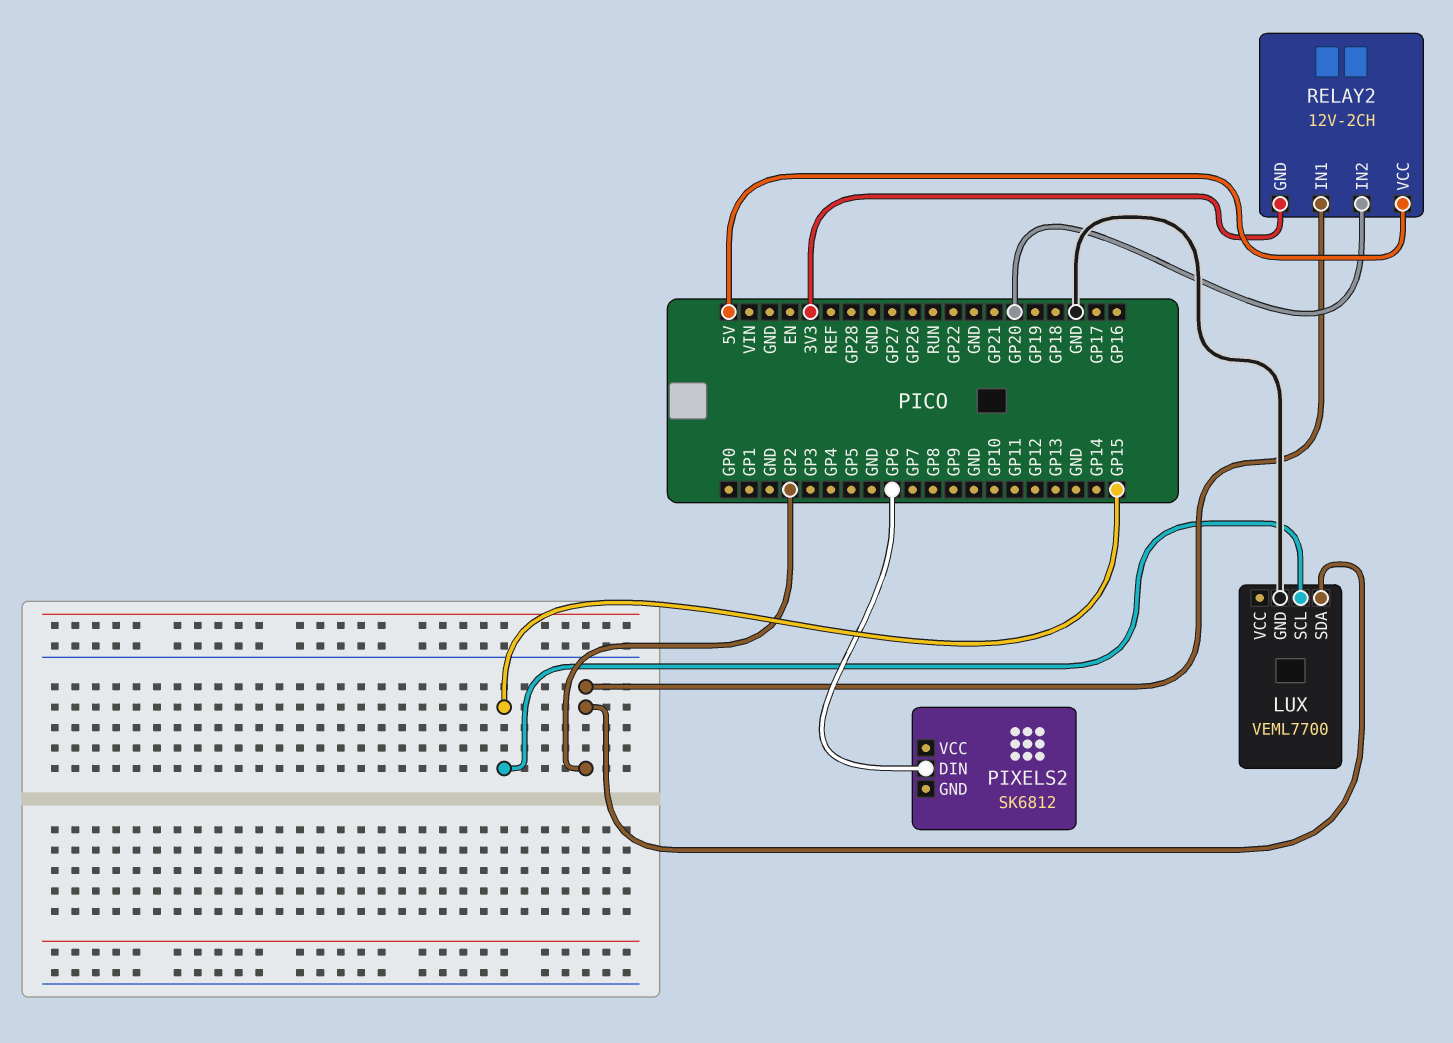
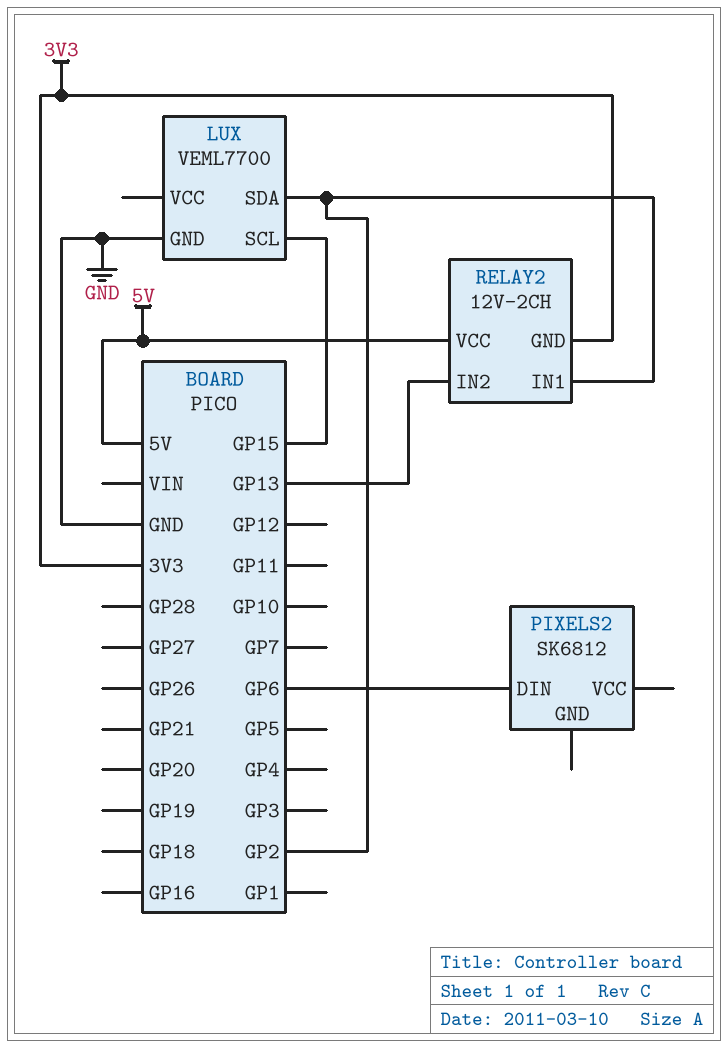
RELAY2 pin IN2: GP20 -> GP13

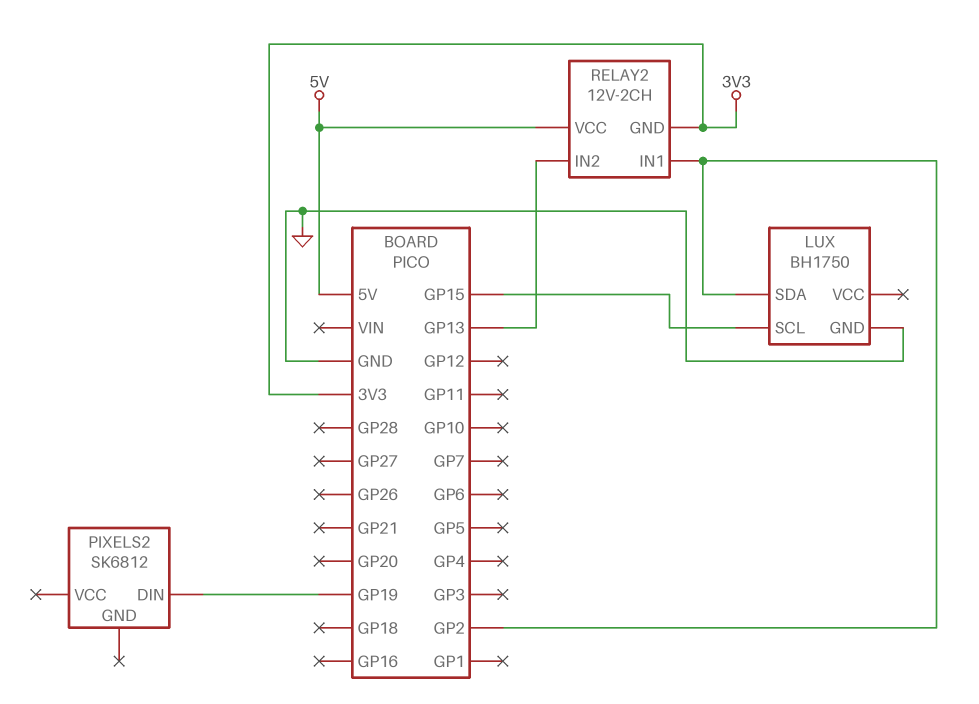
LUX: VEML7700 -> BH1750
PIXELS2 pin DIN: GP6 -> GP19

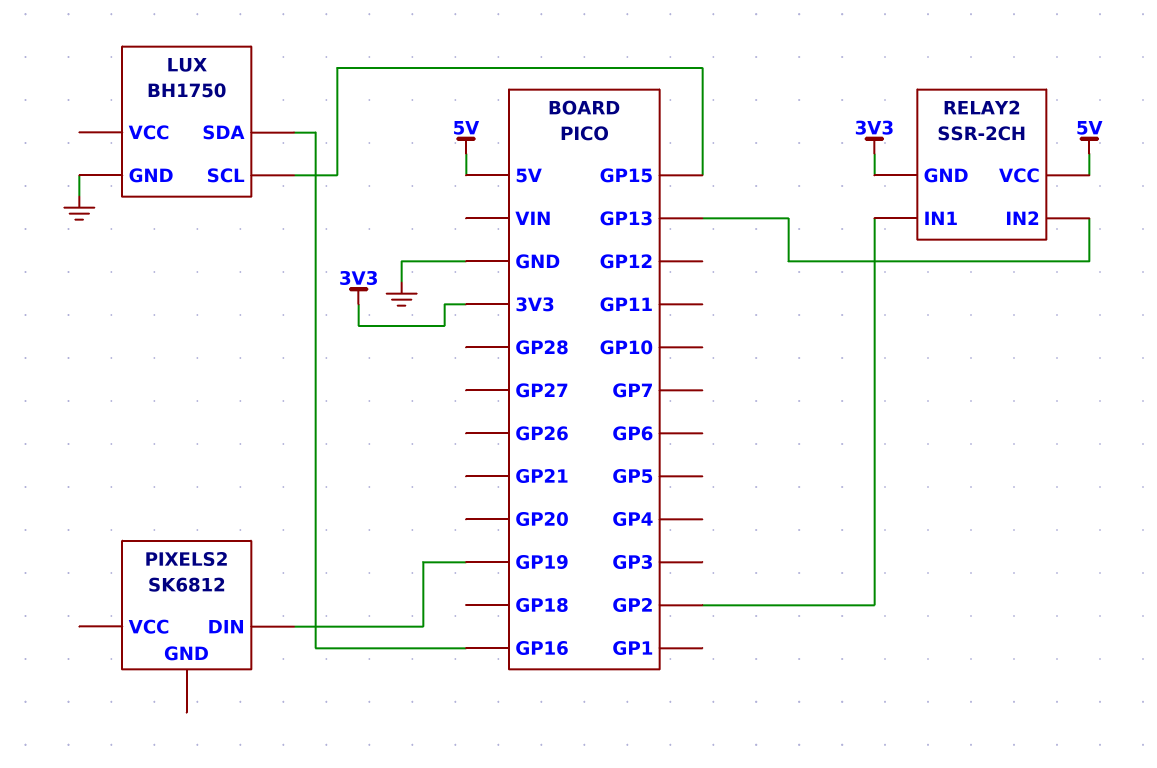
LUX pin SDA: GP2 -> GP16
RELAY2: 12V-2CH -> SSR-2CH

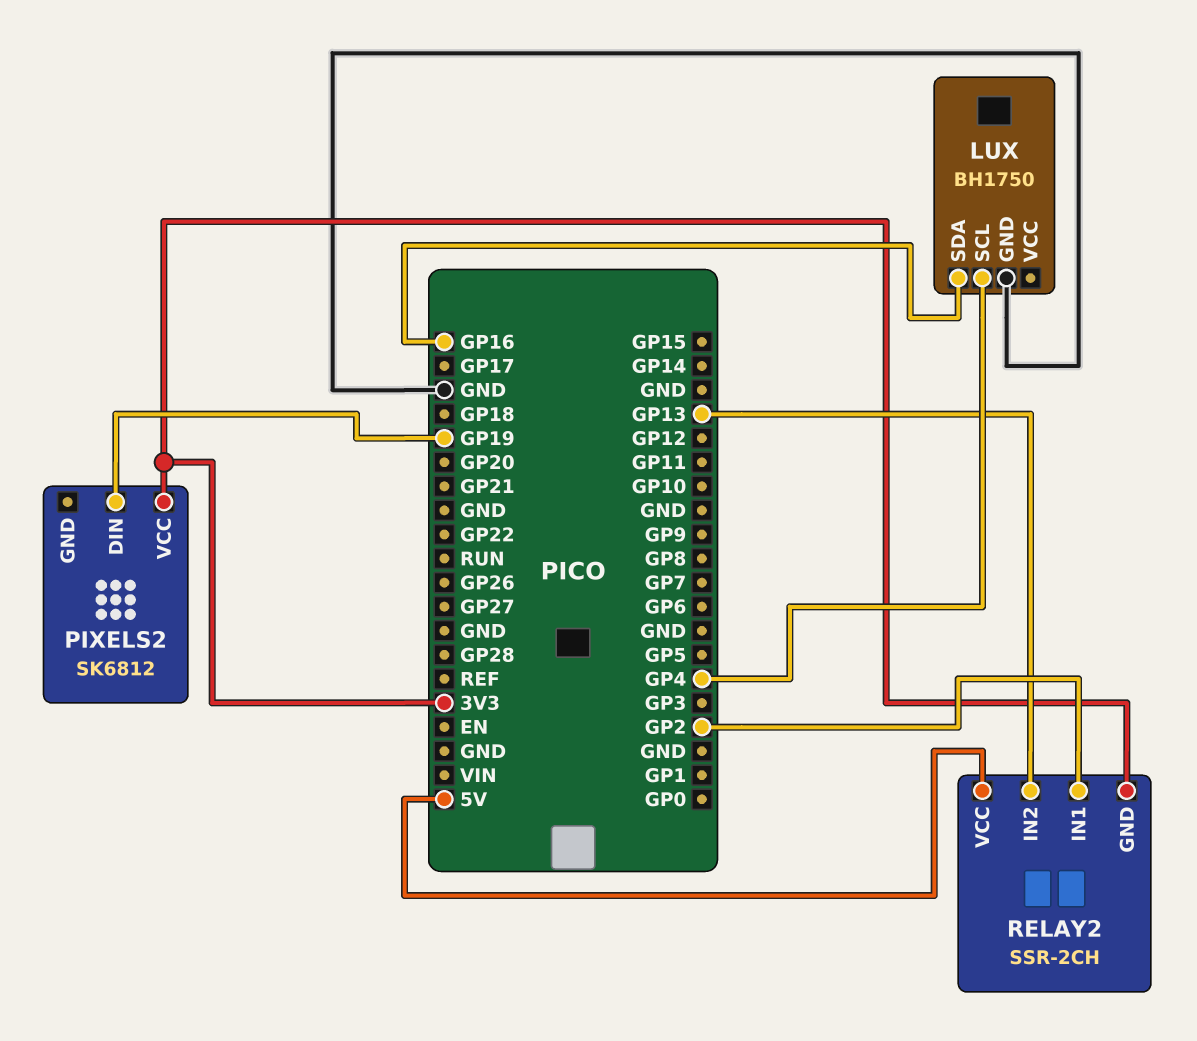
LUX pin SCL: GP15 -> GP4
PIXELS2 pin VCC: none -> 3V3

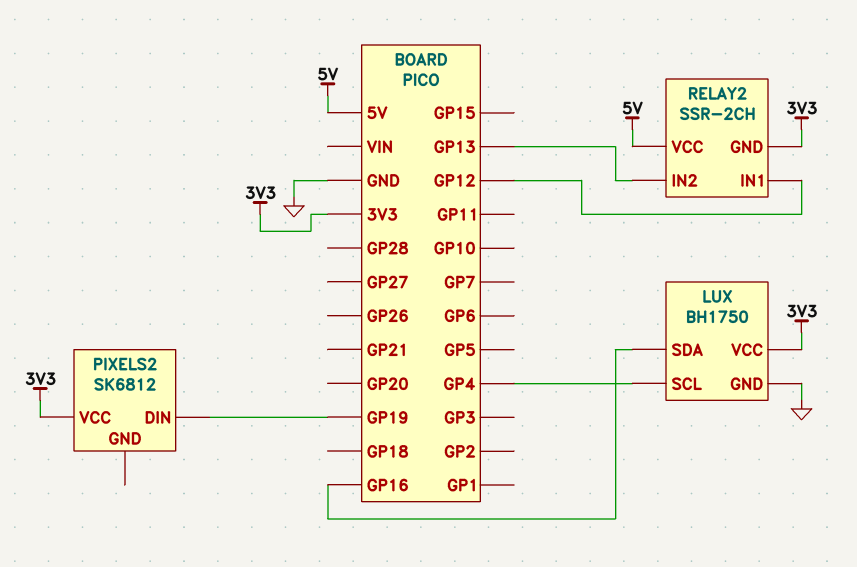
LUX pin VCC: none -> 3V3
RELAY2 pin IN1: GP2 -> GP12

